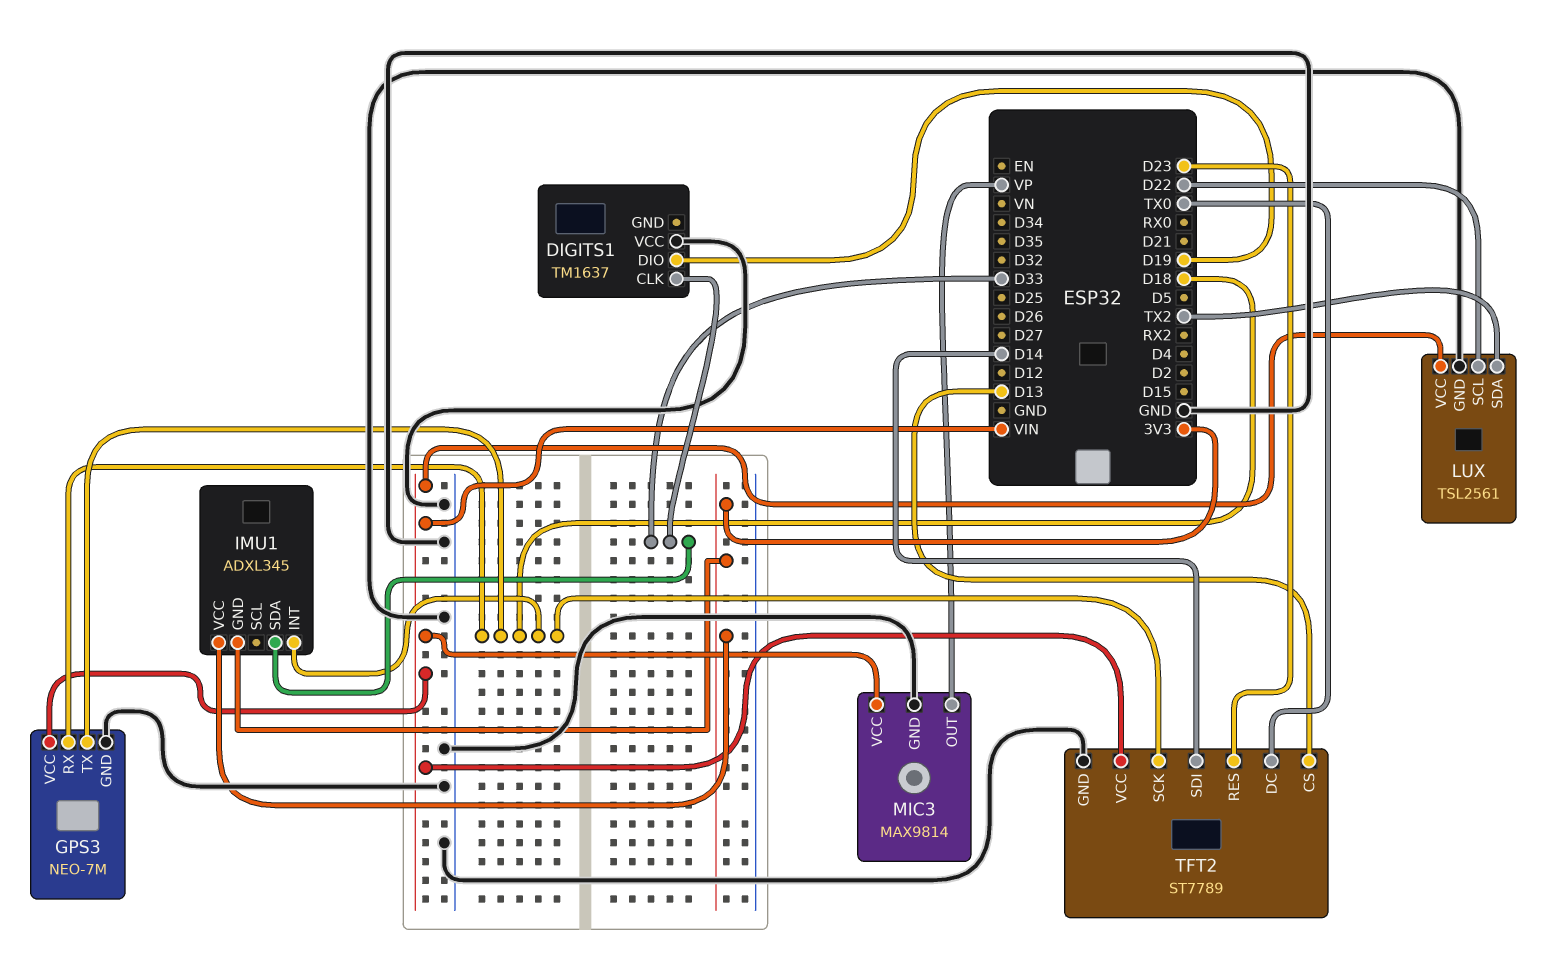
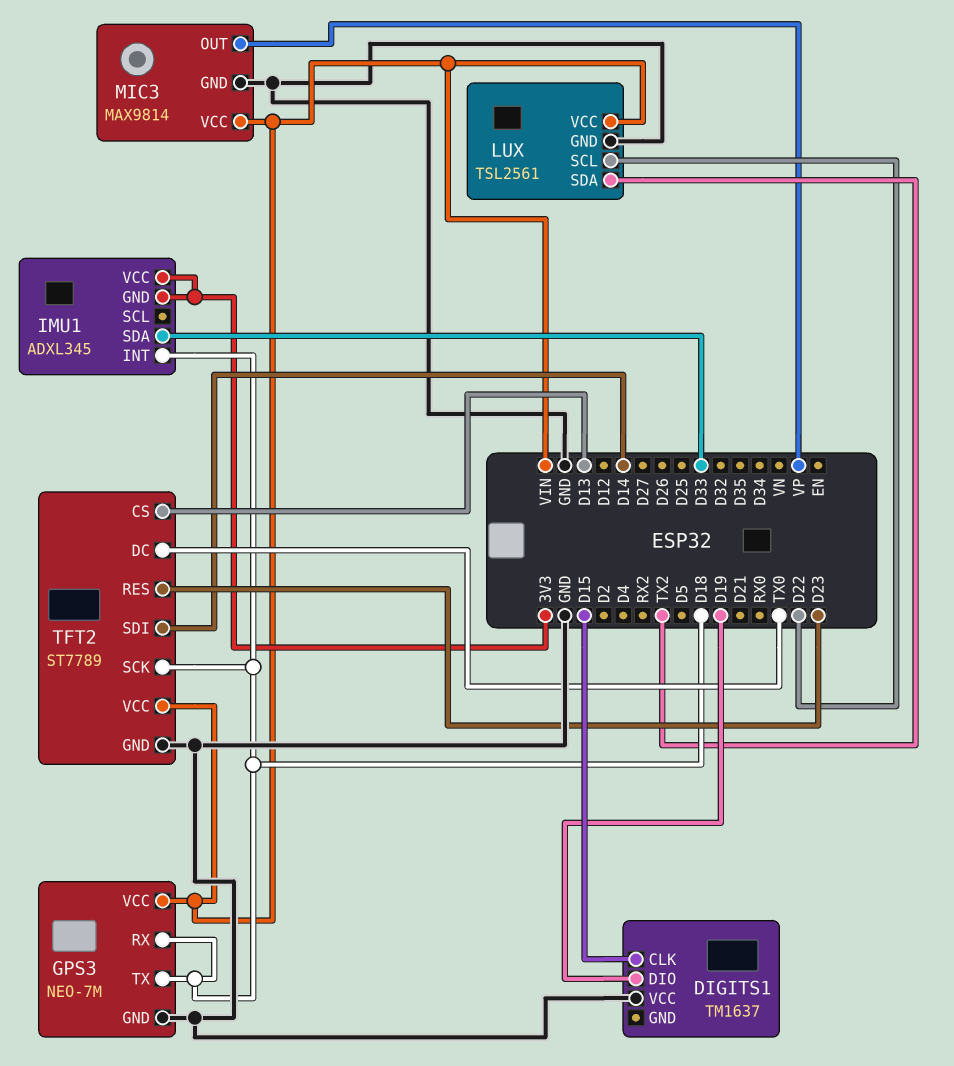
DIGITS1 pin CLK: D33 -> D15

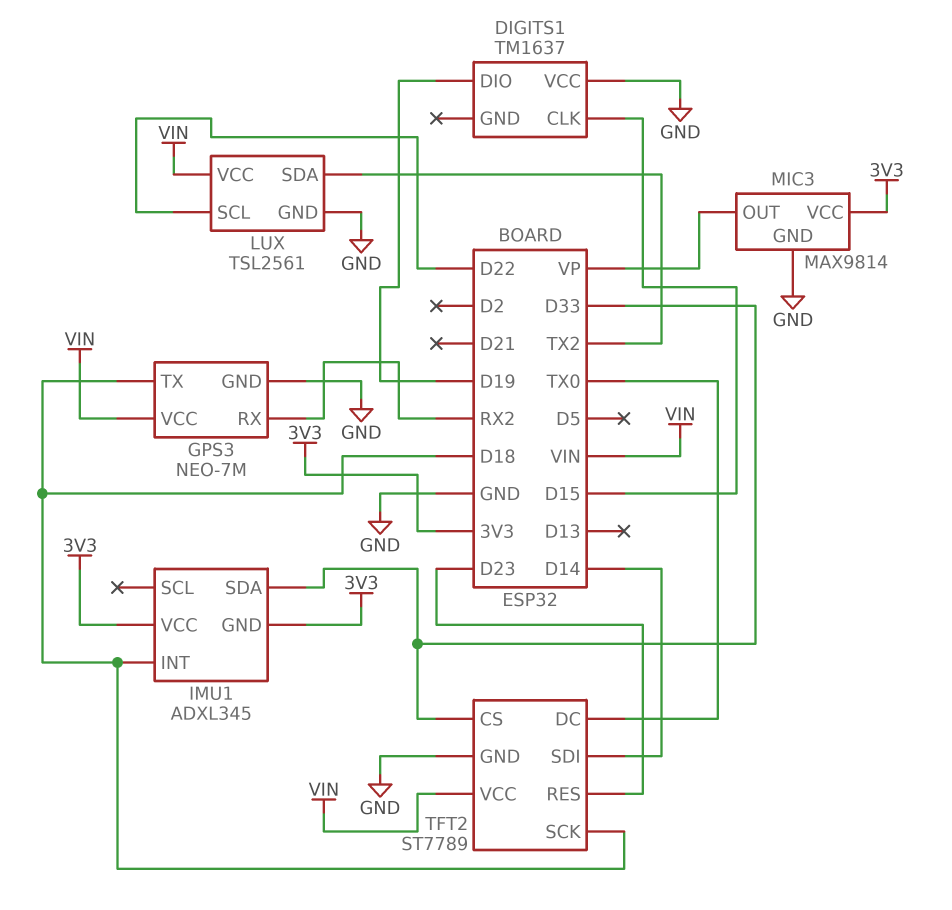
GPS3 pin RX: D18 -> RX2
MIC3 pin VCC: VIN -> 3V3
TFT2 pin CS: D13 -> D33

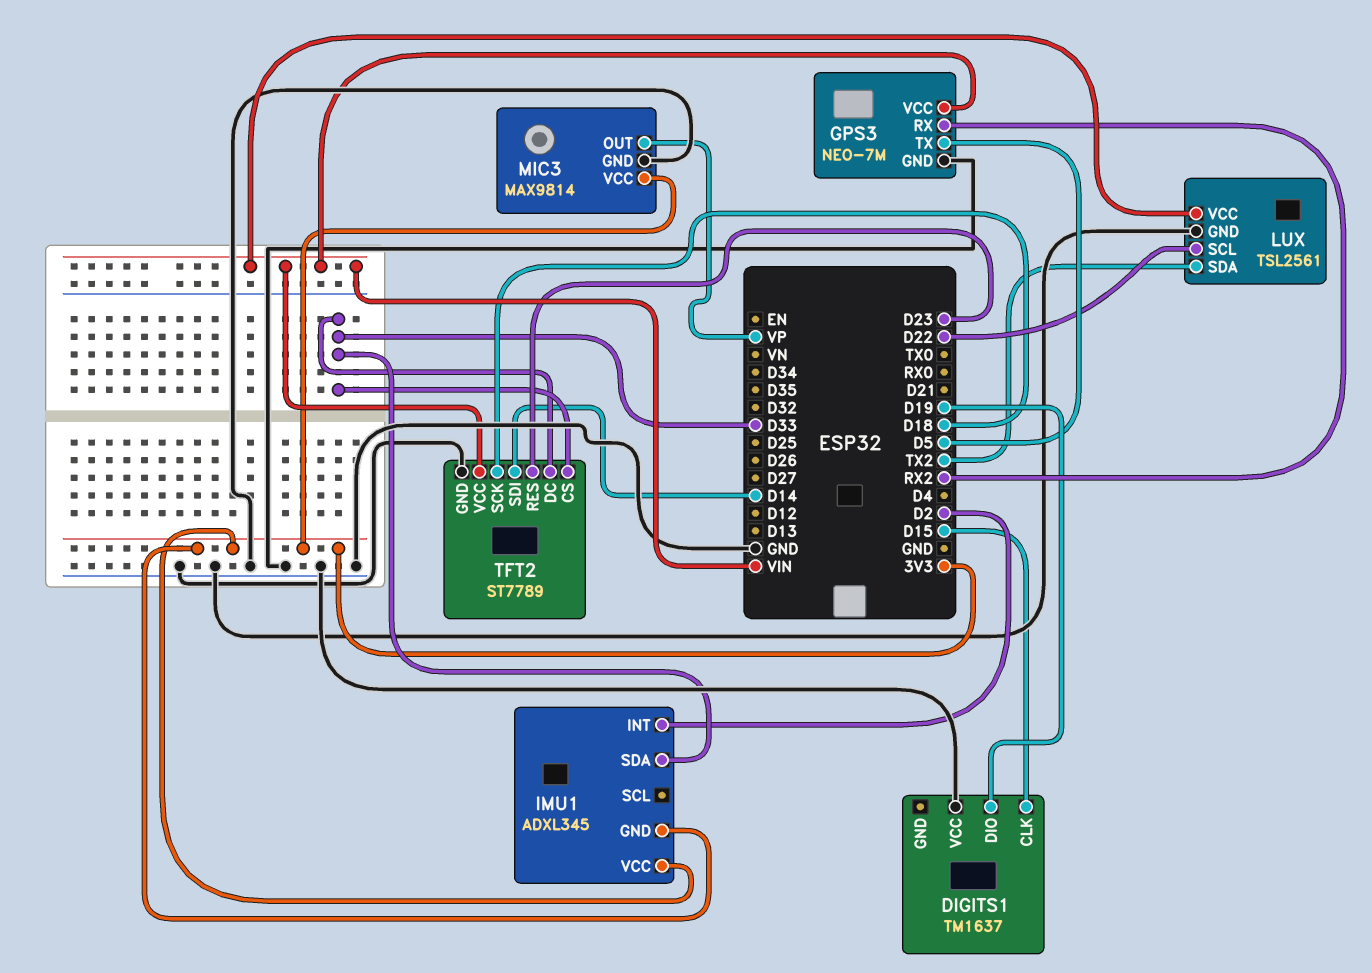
GPS3 pin TX: D18 -> D5
IMU1 pin INT: D18 -> D2
TFT2 pin DC: TX0 -> D33

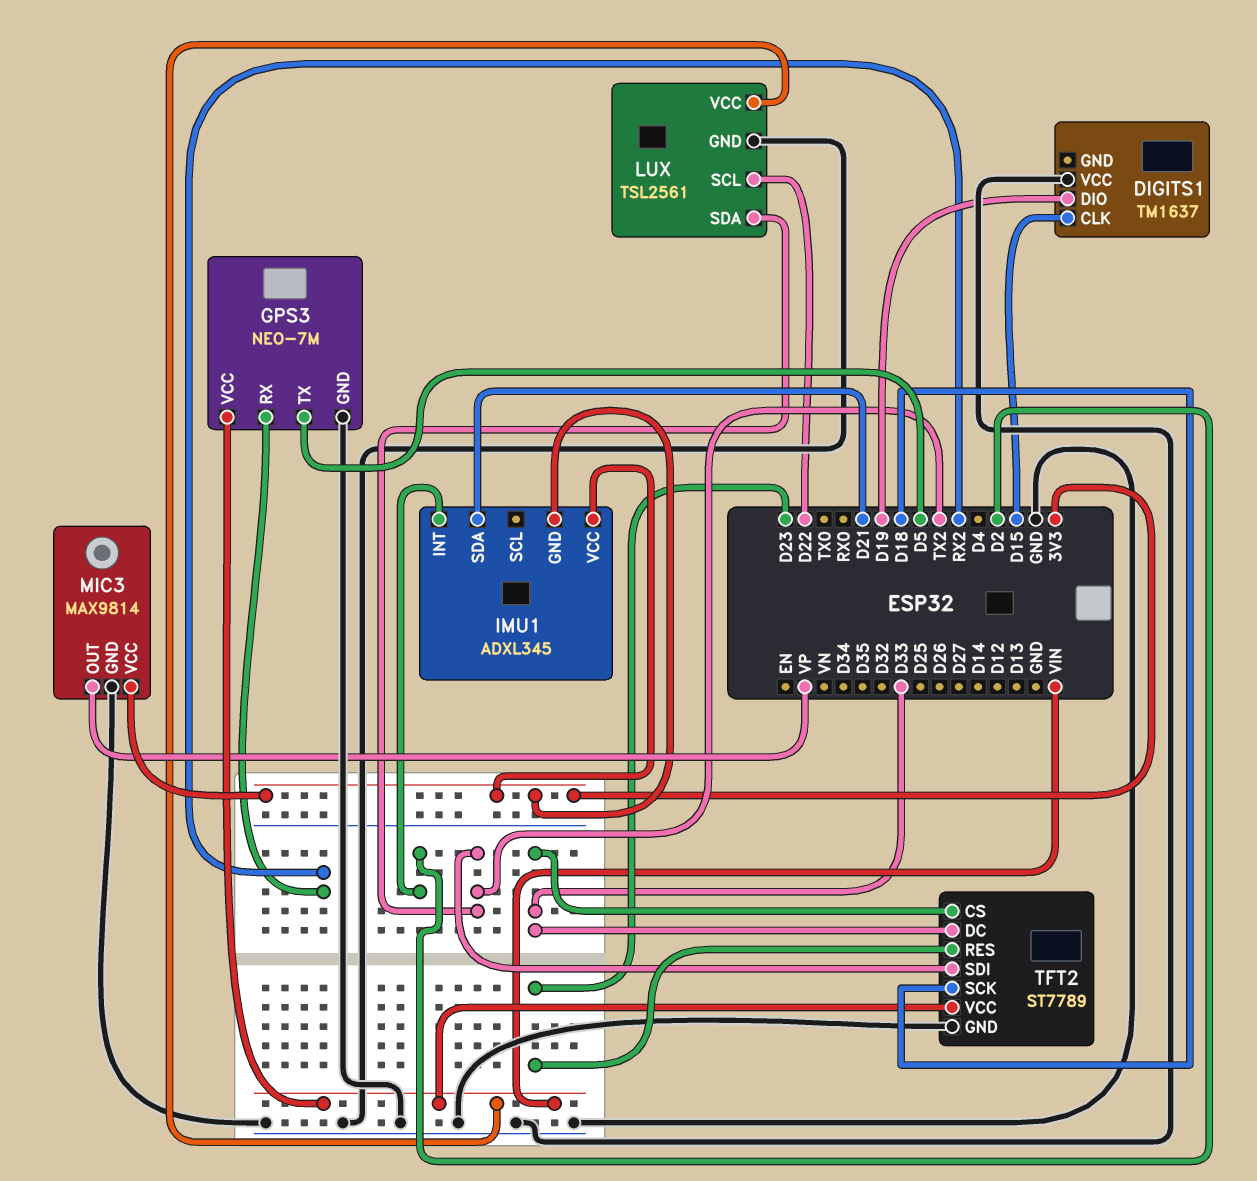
IMU1 pin SDA: D33 -> D21
TFT2 pin SDI: D14 -> TX2

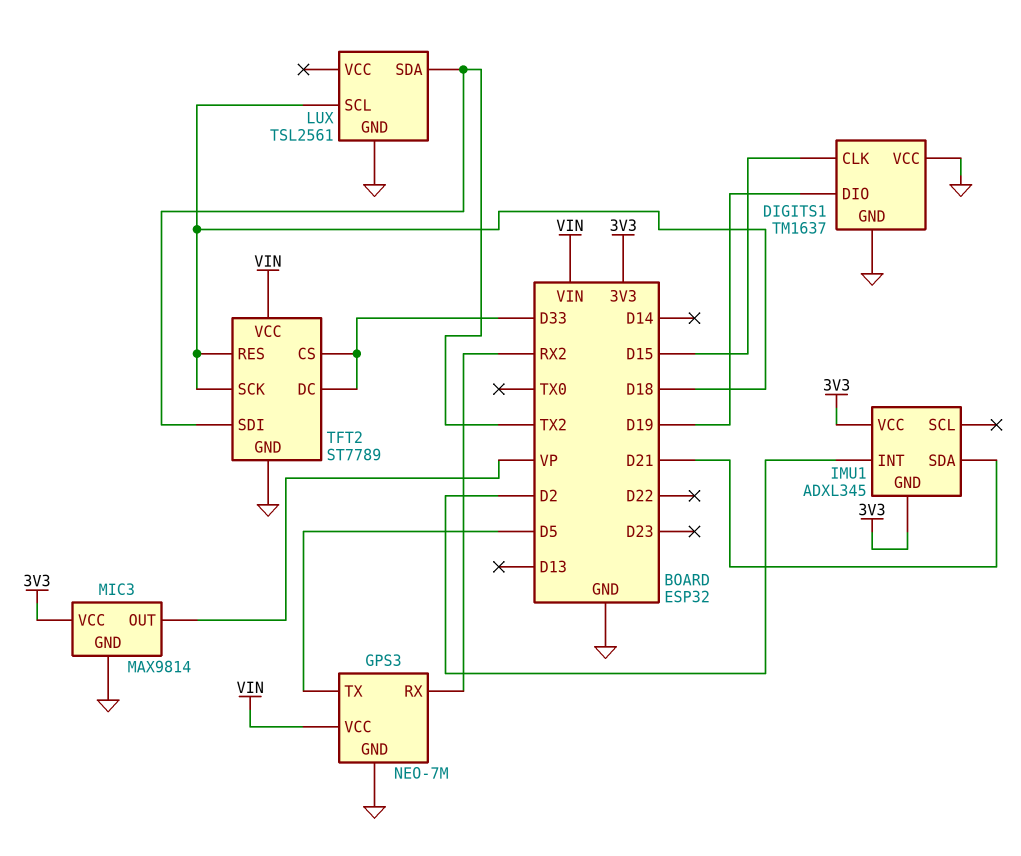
DIGITS1 pin GND: none -> GND
LUX pin SCL: D22 -> D18
LUX pin VCC: VIN -> none
TFT2 pin RES: D23 -> D18

